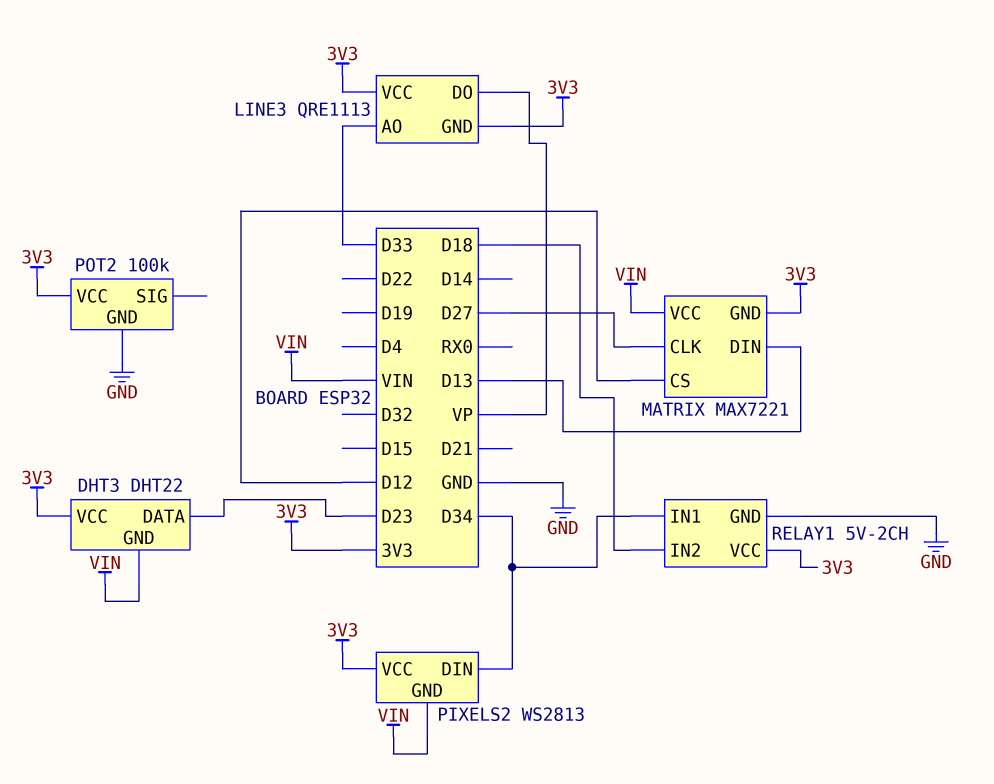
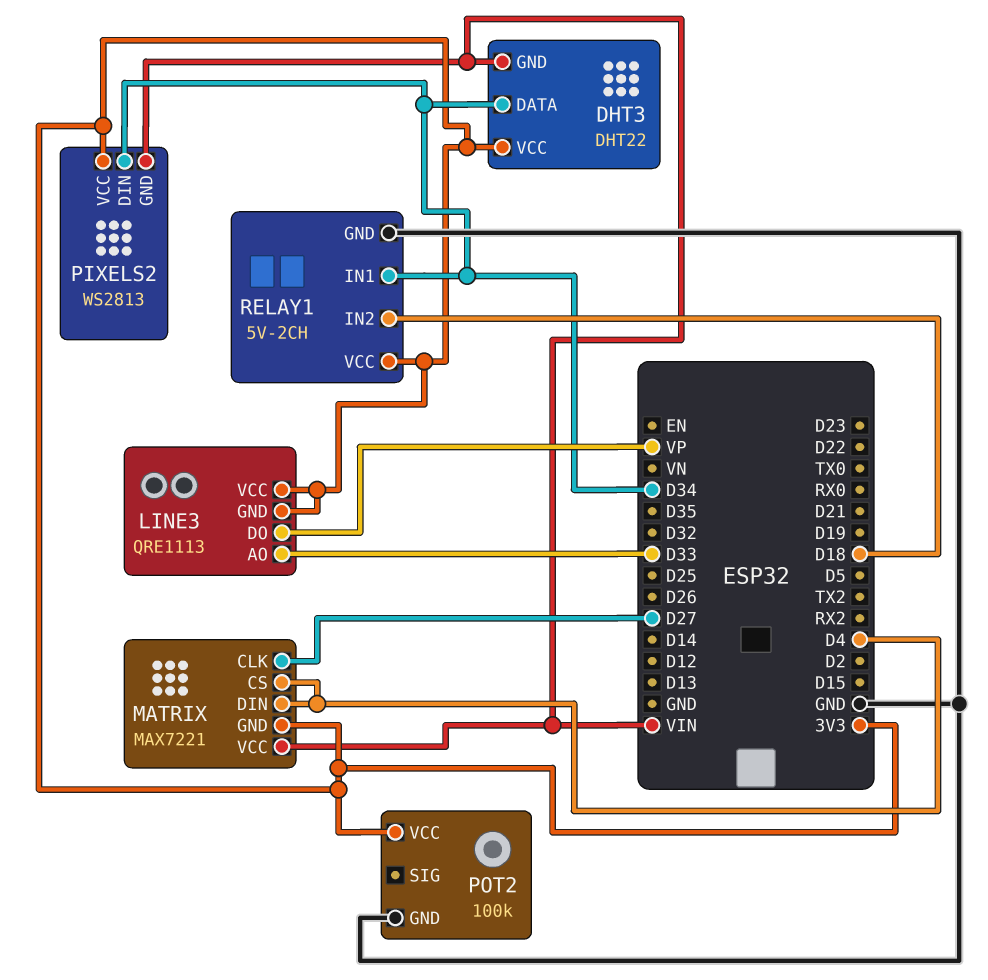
DHT3 pin DATA: D23 -> D34
MATRIX pin CS: D12 -> D4
MATRIX pin DIN: D13 -> D4

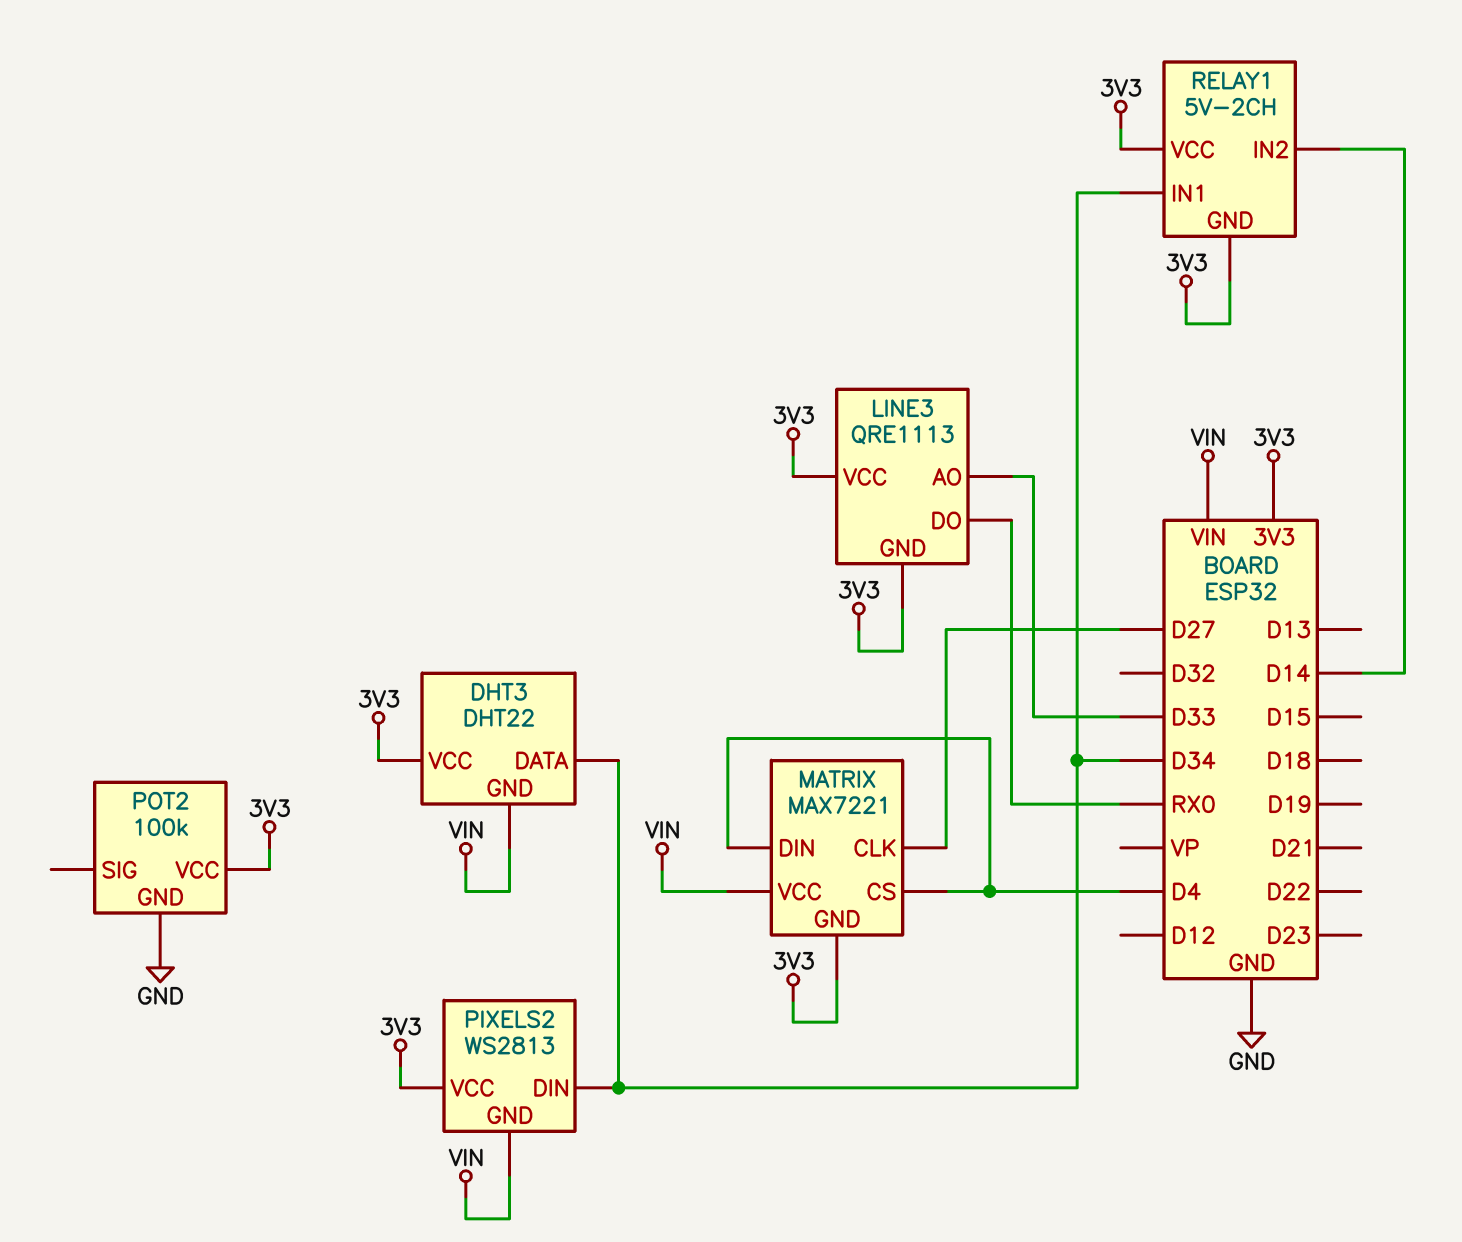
LINE3 pin DO: VP -> RX0
RELAY1 pin GND: GND -> 3V3
RELAY1 pin IN2: D18 -> D14

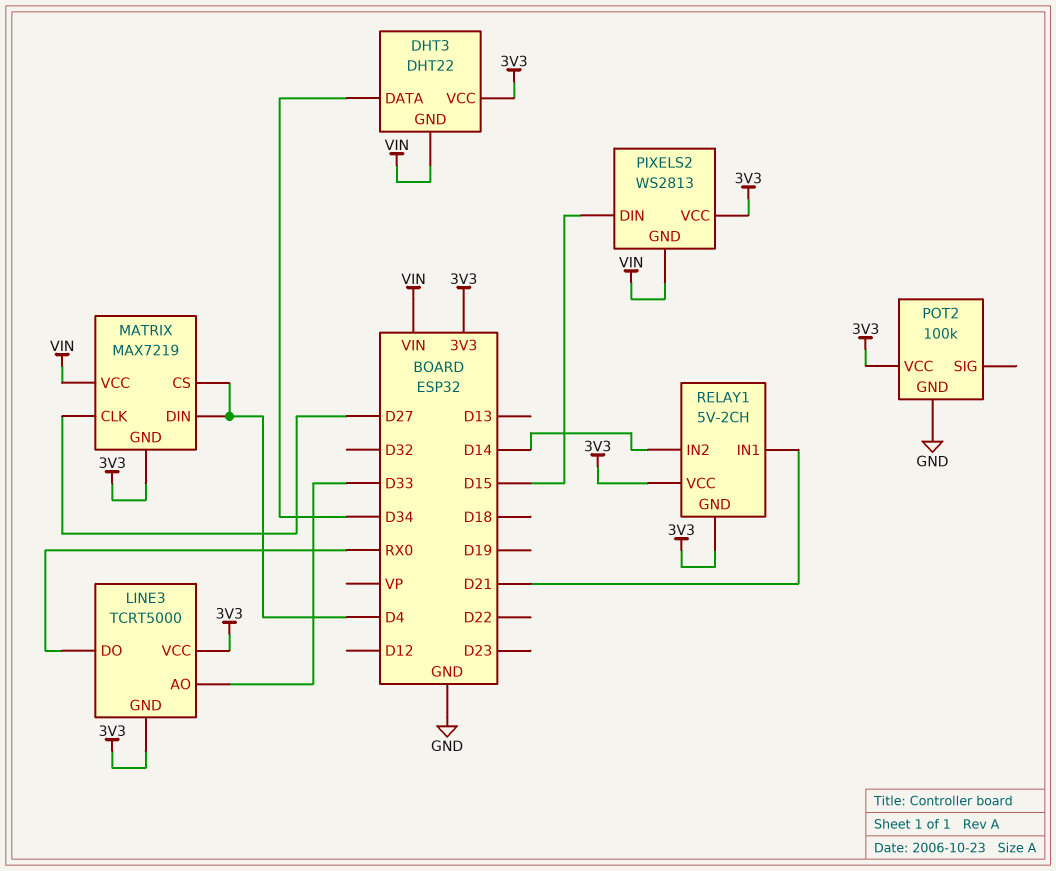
LINE3: QRE1113 -> TCRT5000
MATRIX: MAX7221 -> MAX7219
PIXELS2 pin DIN: D34 -> D15
RELAY1 pin IN1: D34 -> D21

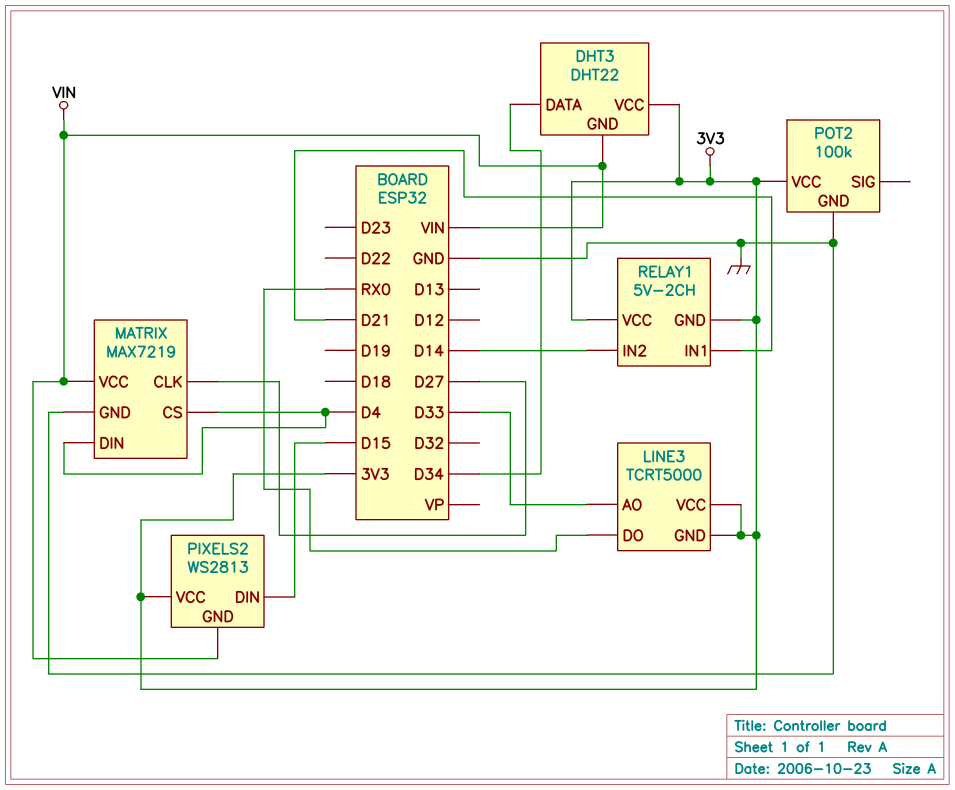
MATRIX pin GND: 3V3 -> GND

